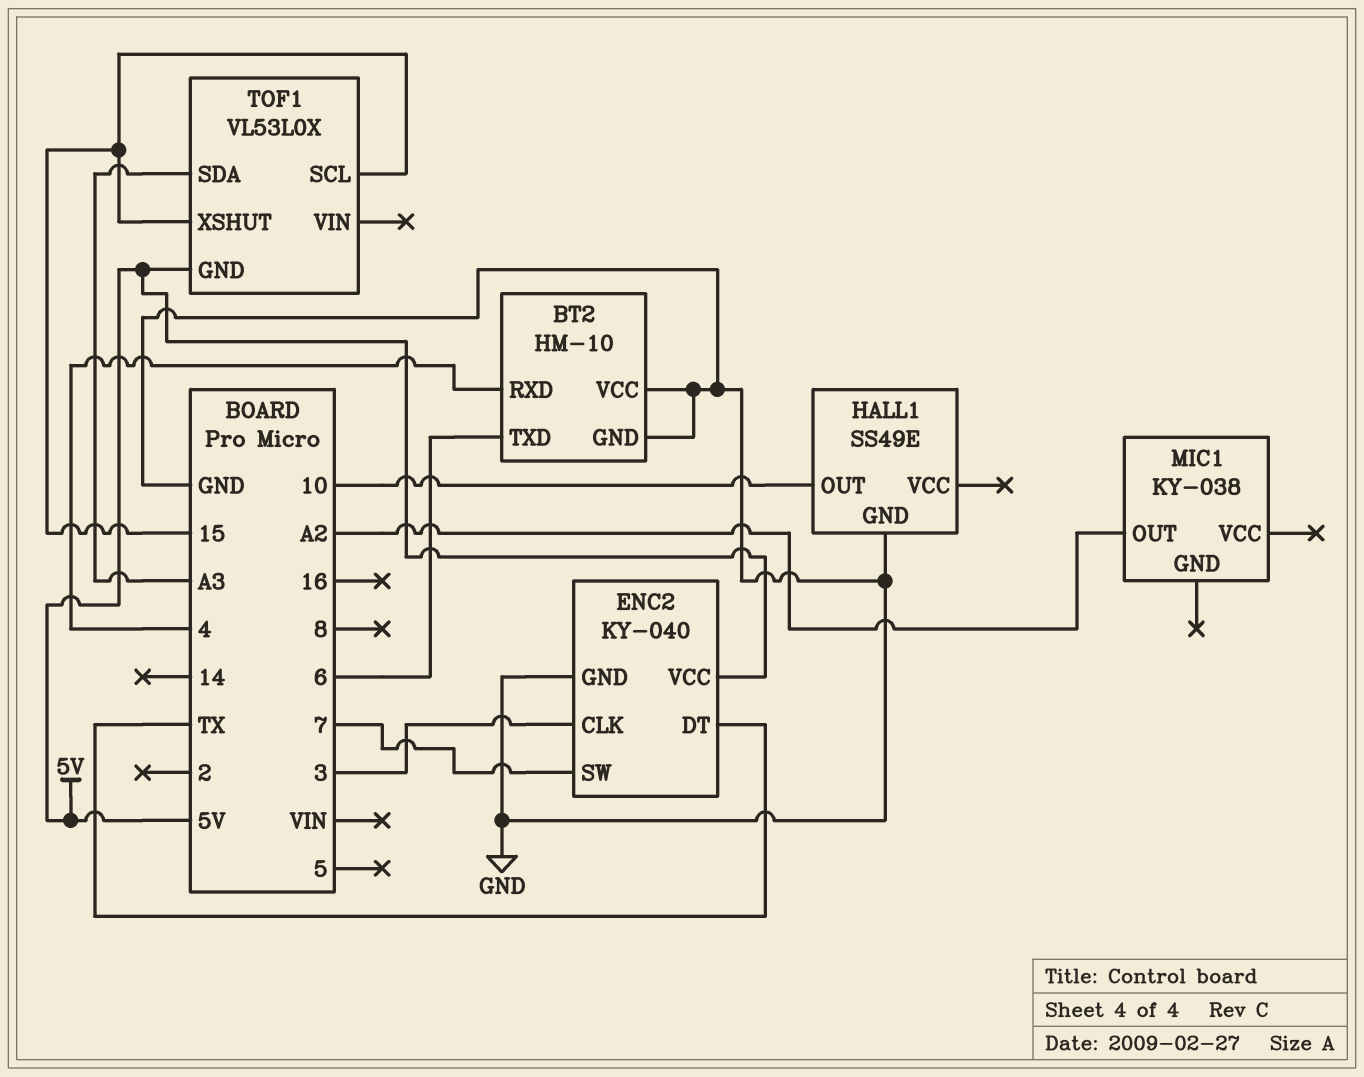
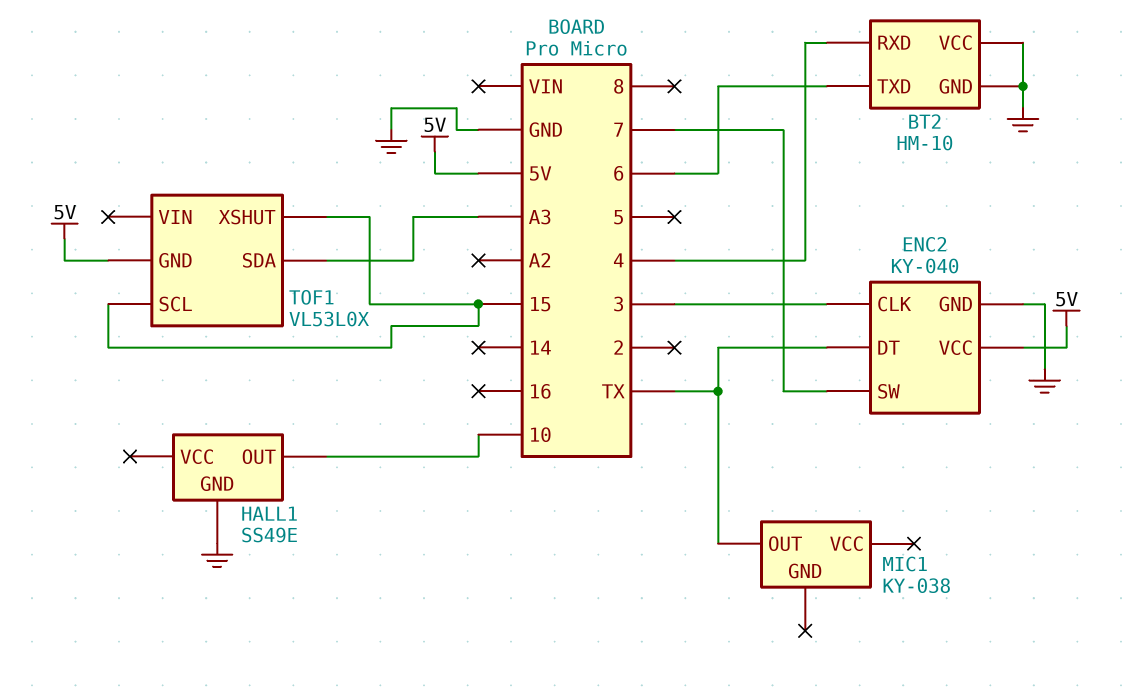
MIC1 pin OUT: A2 -> TX

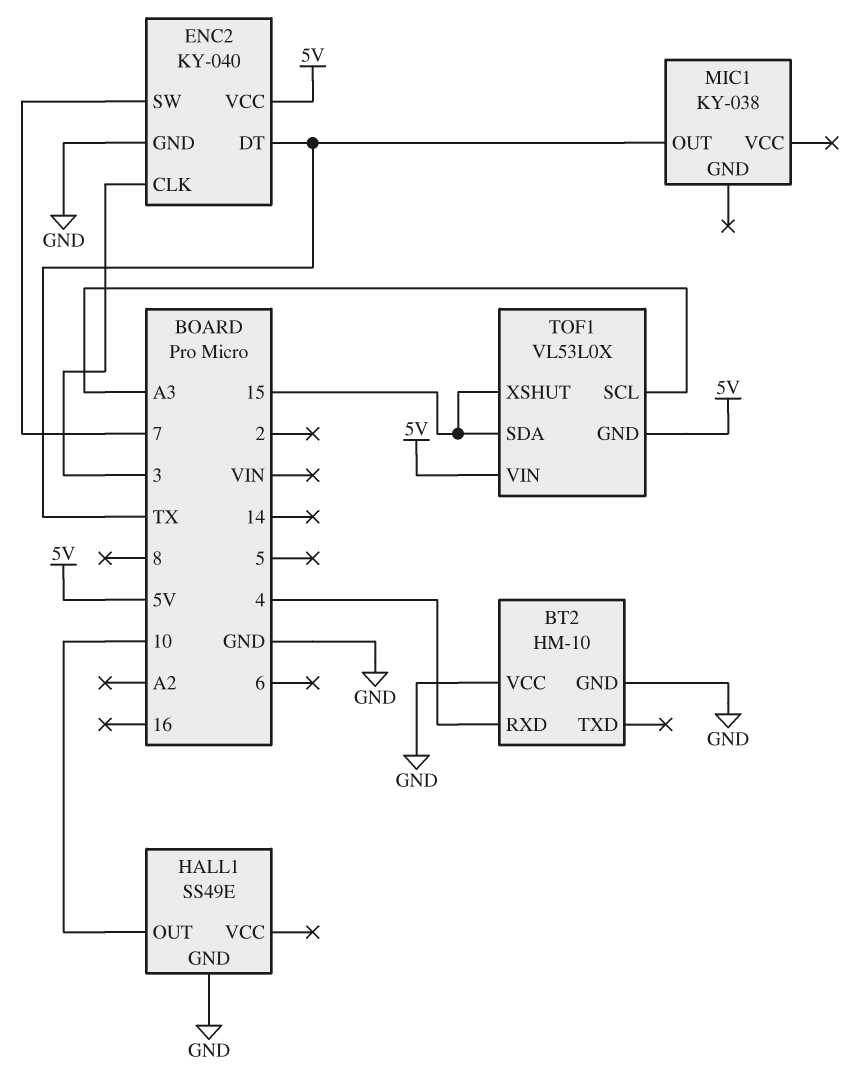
BT2 pin TXD: 6 -> none
TOF1 pin SCL: 15 -> A3
TOF1 pin SDA: A3 -> 15
TOF1 pin VIN: none -> 5V

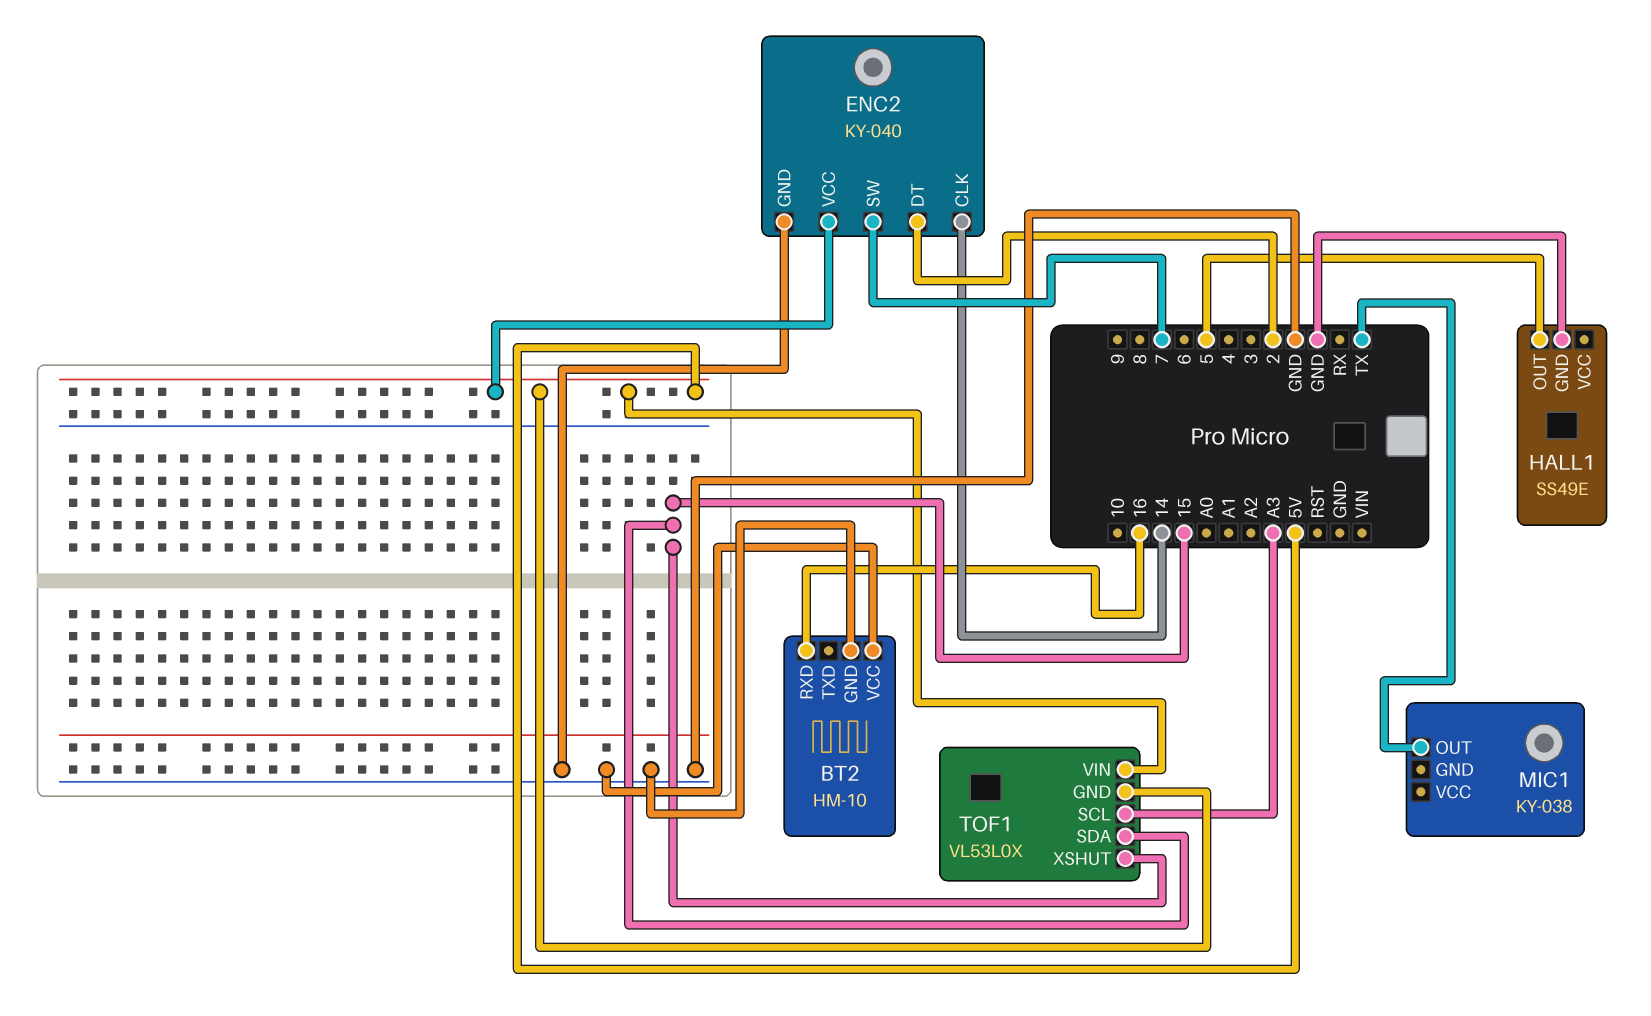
BT2 pin RXD: 4 -> 16
ENC2 pin CLK: 3 -> 14
ENC2 pin DT: TX -> 2
HALL1 pin OUT: 10 -> 5

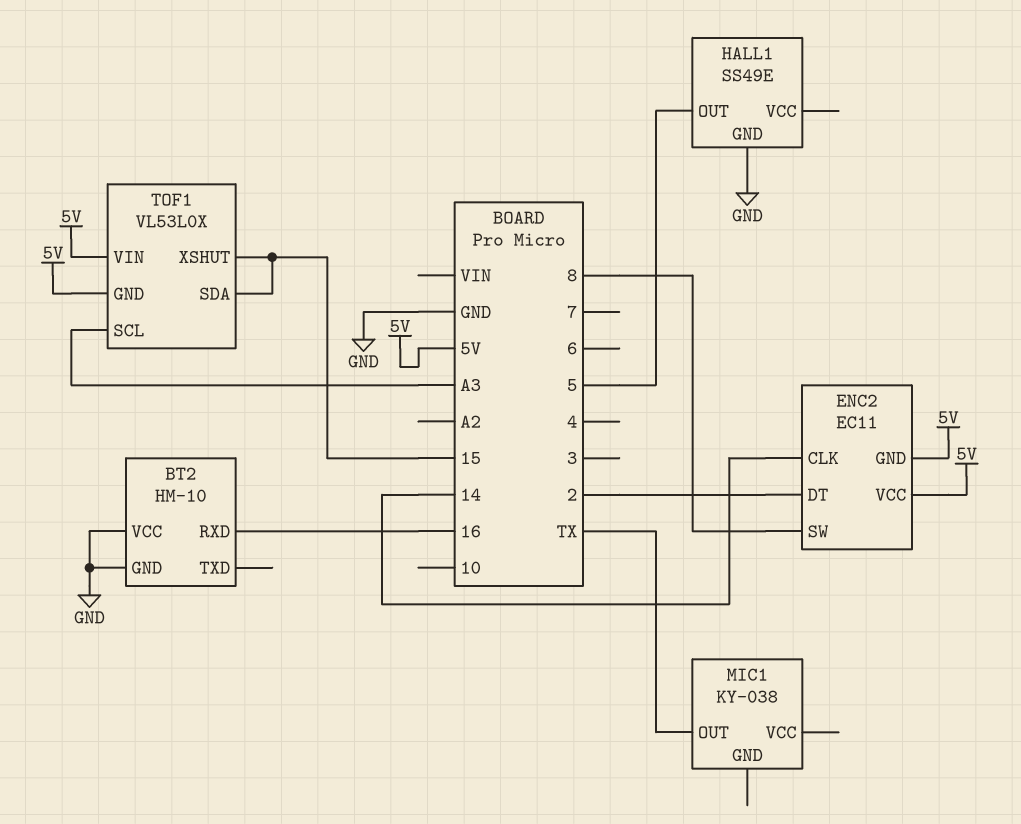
ENC2: KY-040 -> EC11
ENC2 pin GND: GND -> 5V
ENC2 pin SW: 7 -> 8

